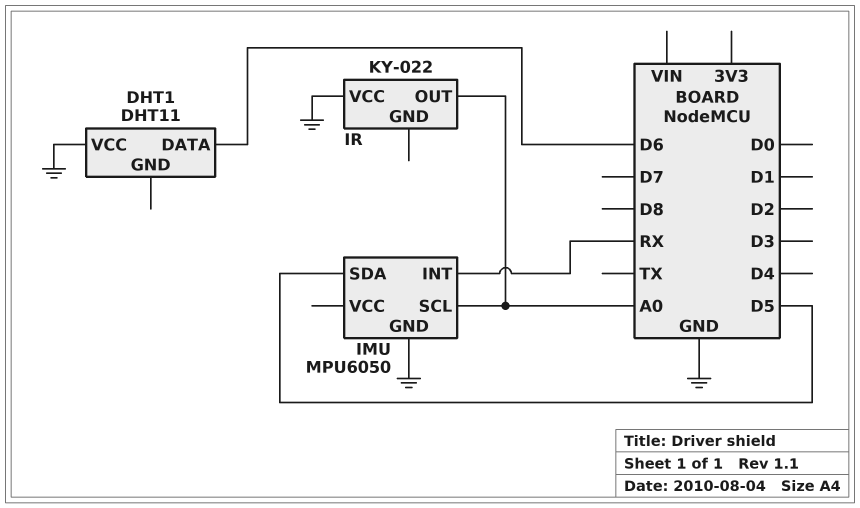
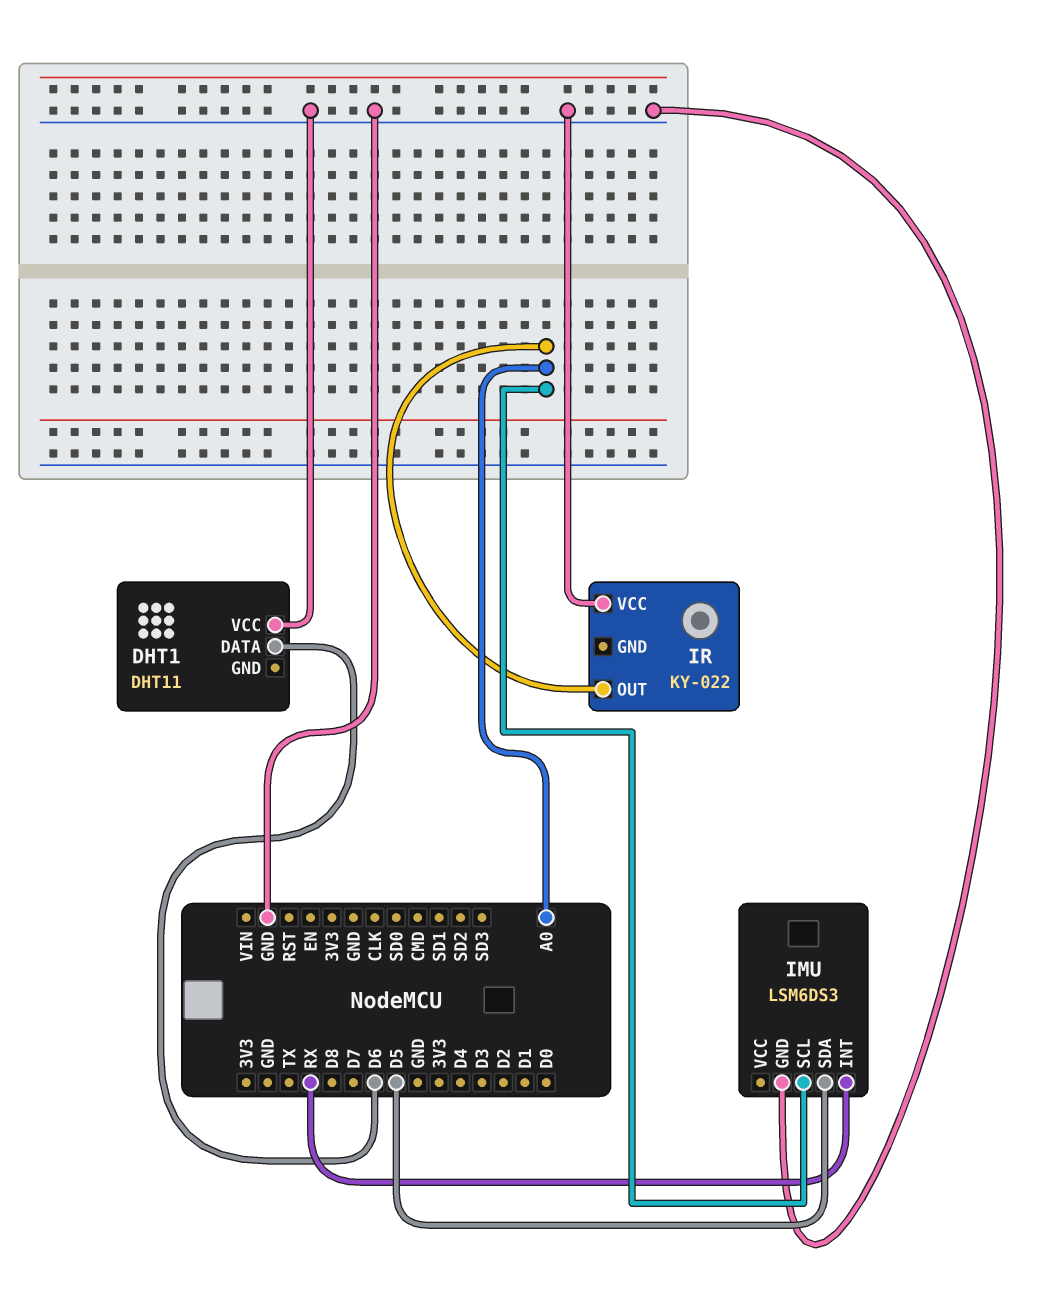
IMU: MPU6050 -> LSM6DS3

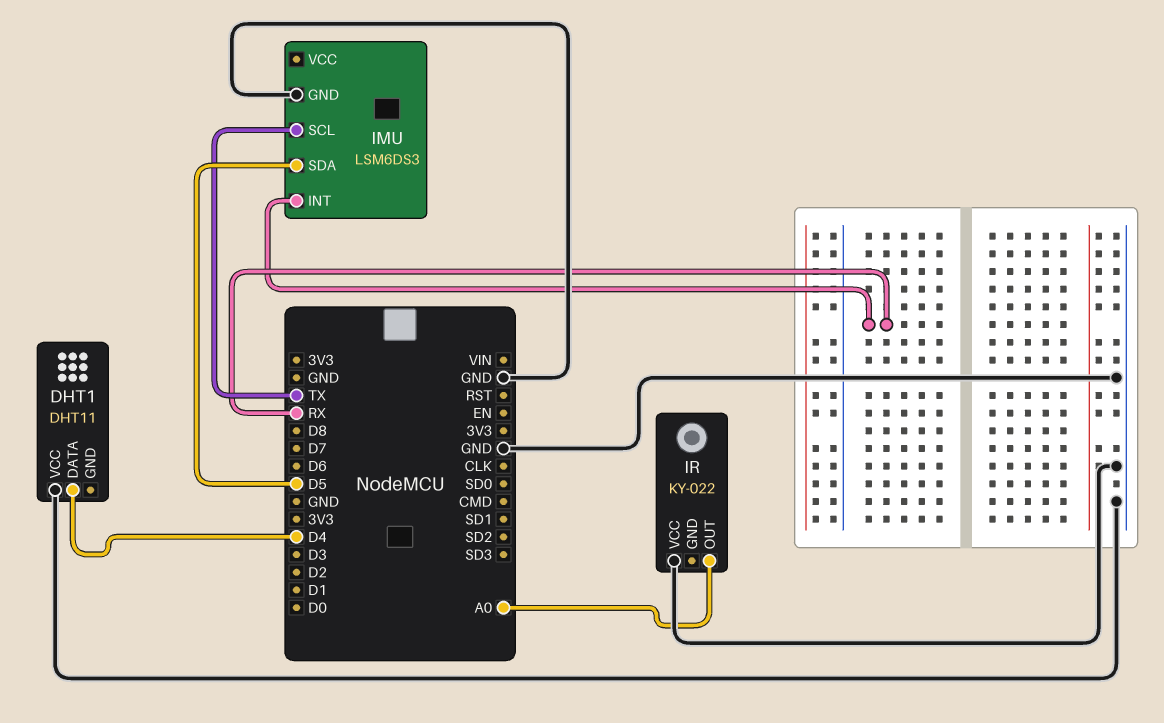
DHT1 pin DATA: D6 -> D4
IMU pin SCL: A0 -> TX

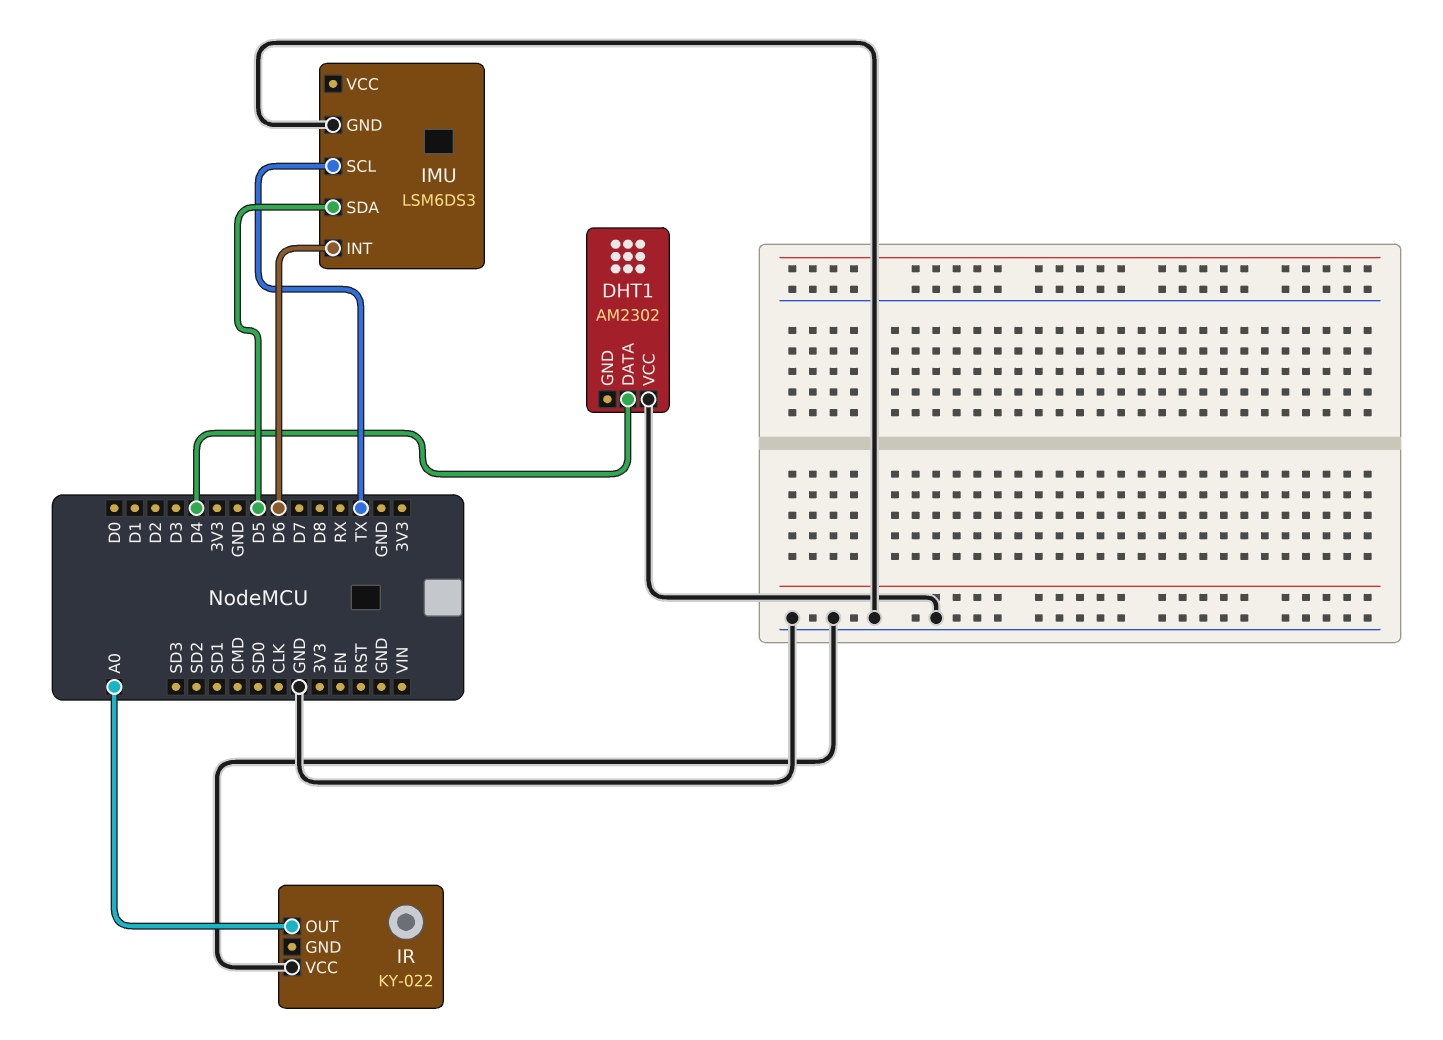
DHT1: DHT11 -> AM2302
IMU pin INT: RX -> D6

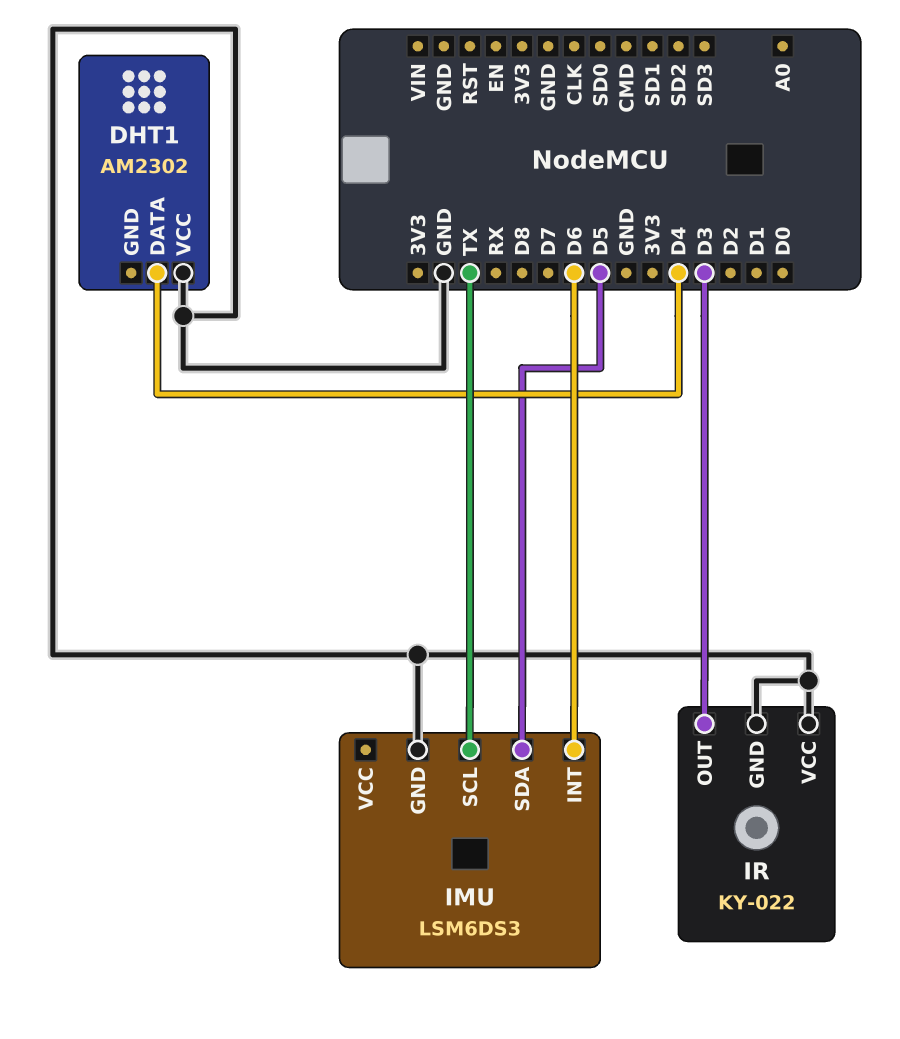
IR pin GND: none -> GND
IR pin OUT: A0 -> D3

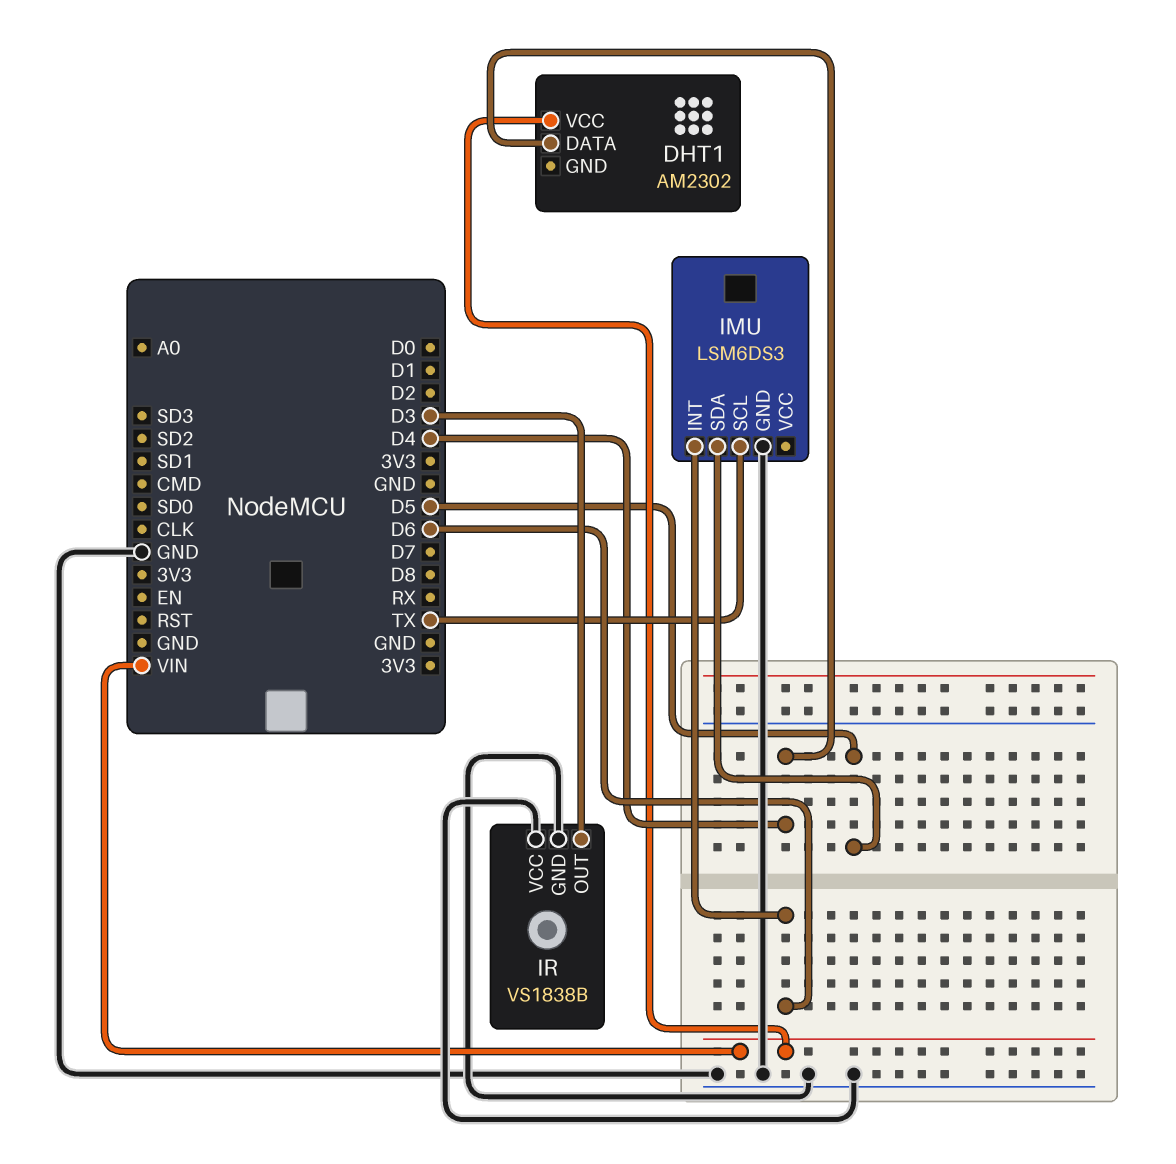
DHT1 pin VCC: GND -> VIN
IR: KY-022 -> VS1838B

